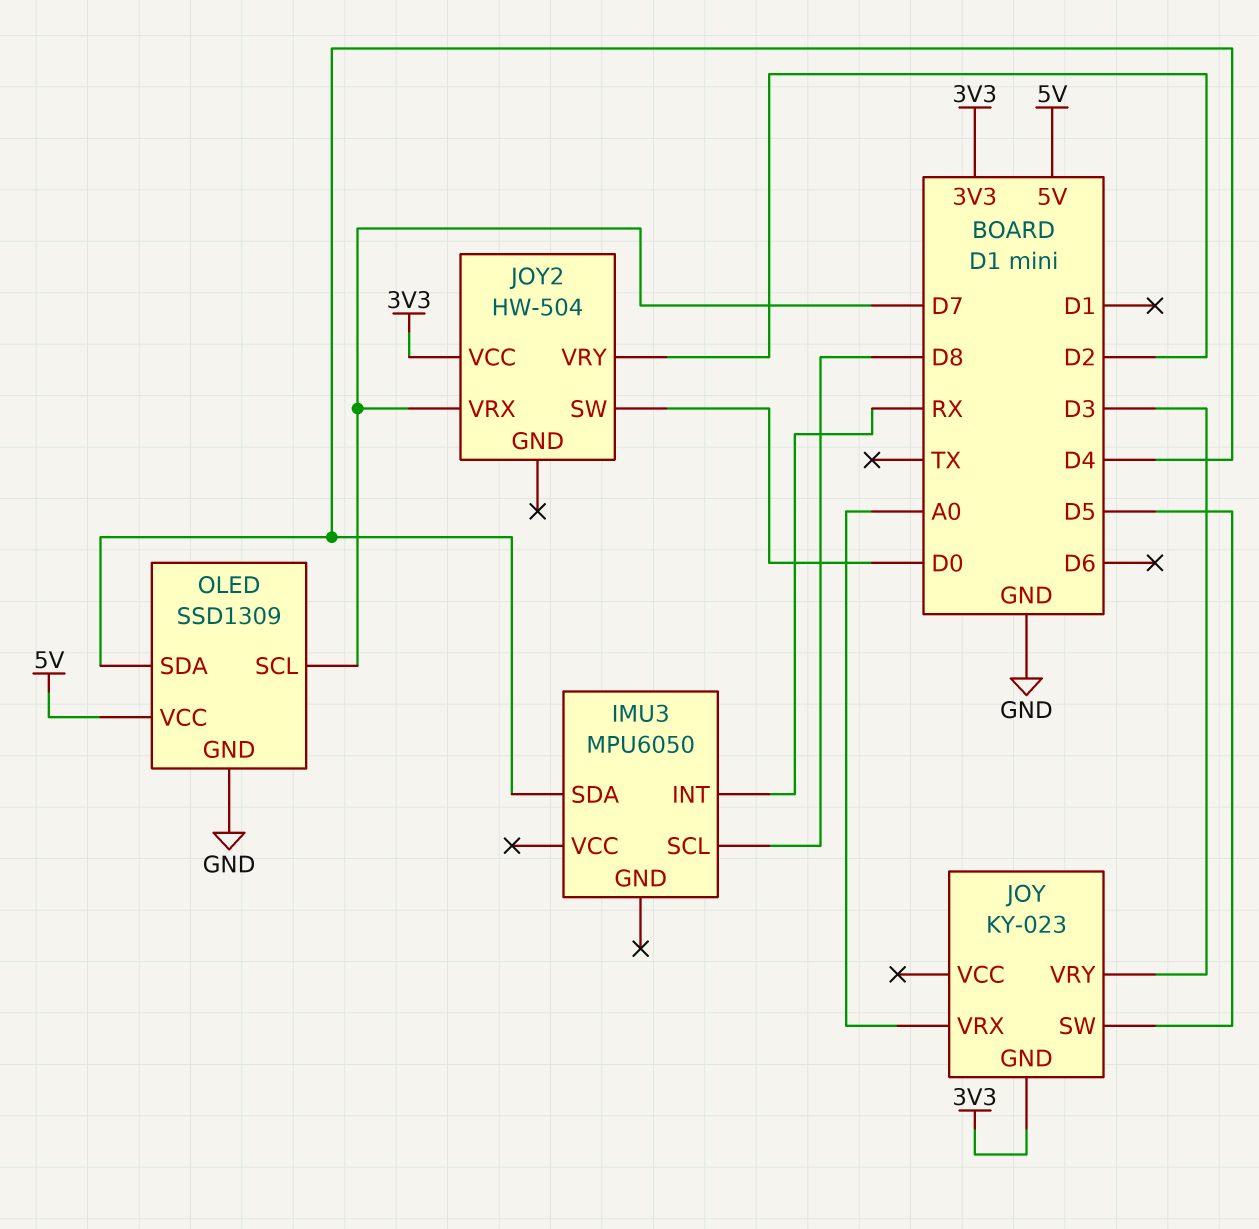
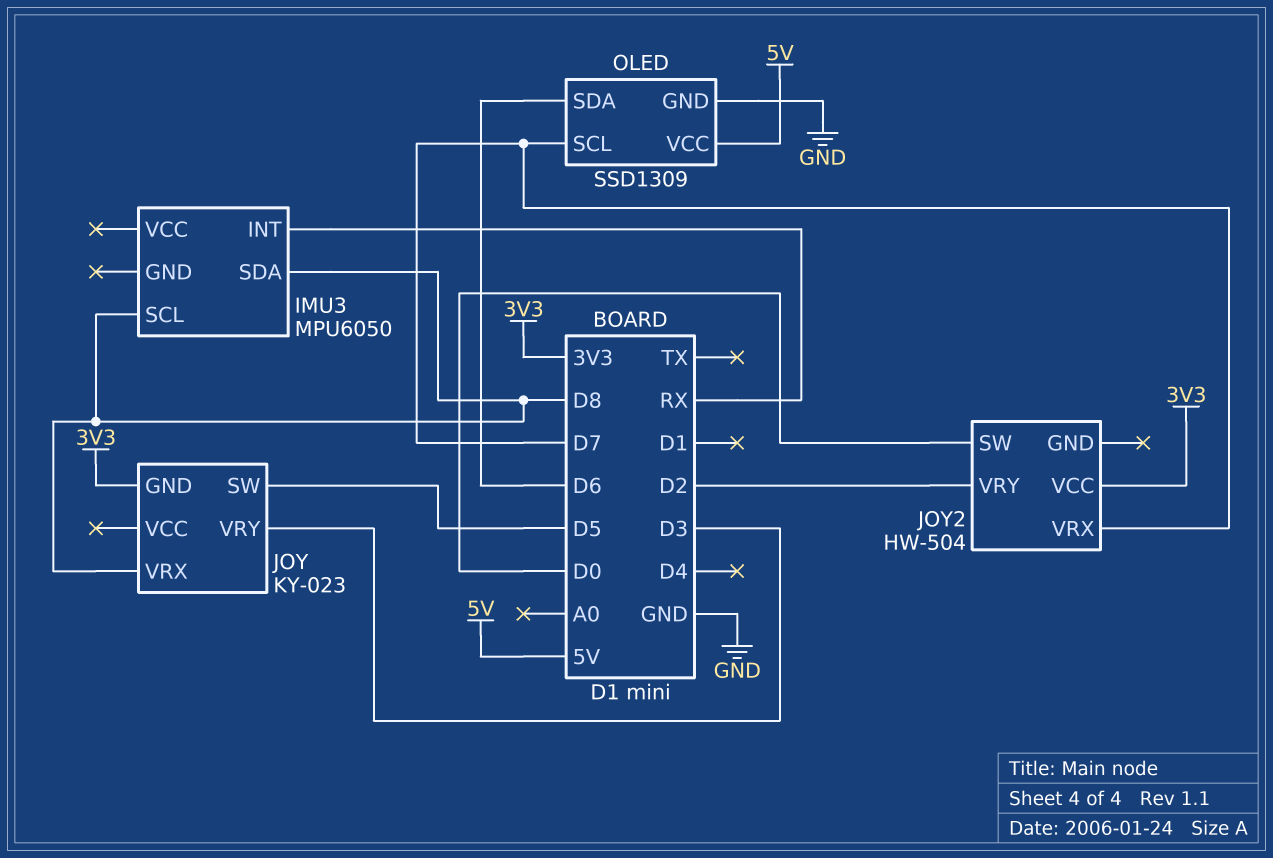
IMU3 pin SDA: D4 -> D8
JOY pin VRX: A0 -> D8
OLED pin SDA: D4 -> D6

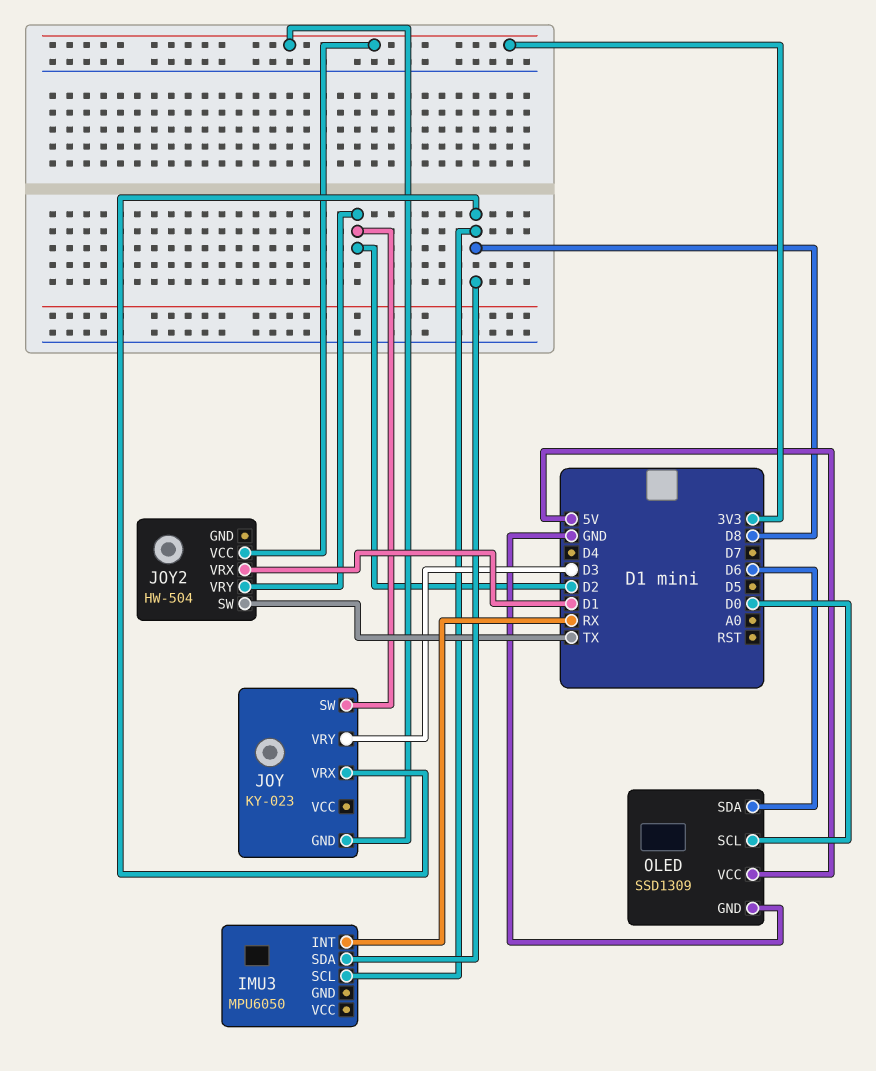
JOY pin SW: D5 -> D2
JOY2 pin SW: D0 -> TX
JOY2 pin VRX: D7 -> D1
OLED pin SCL: D7 -> D0

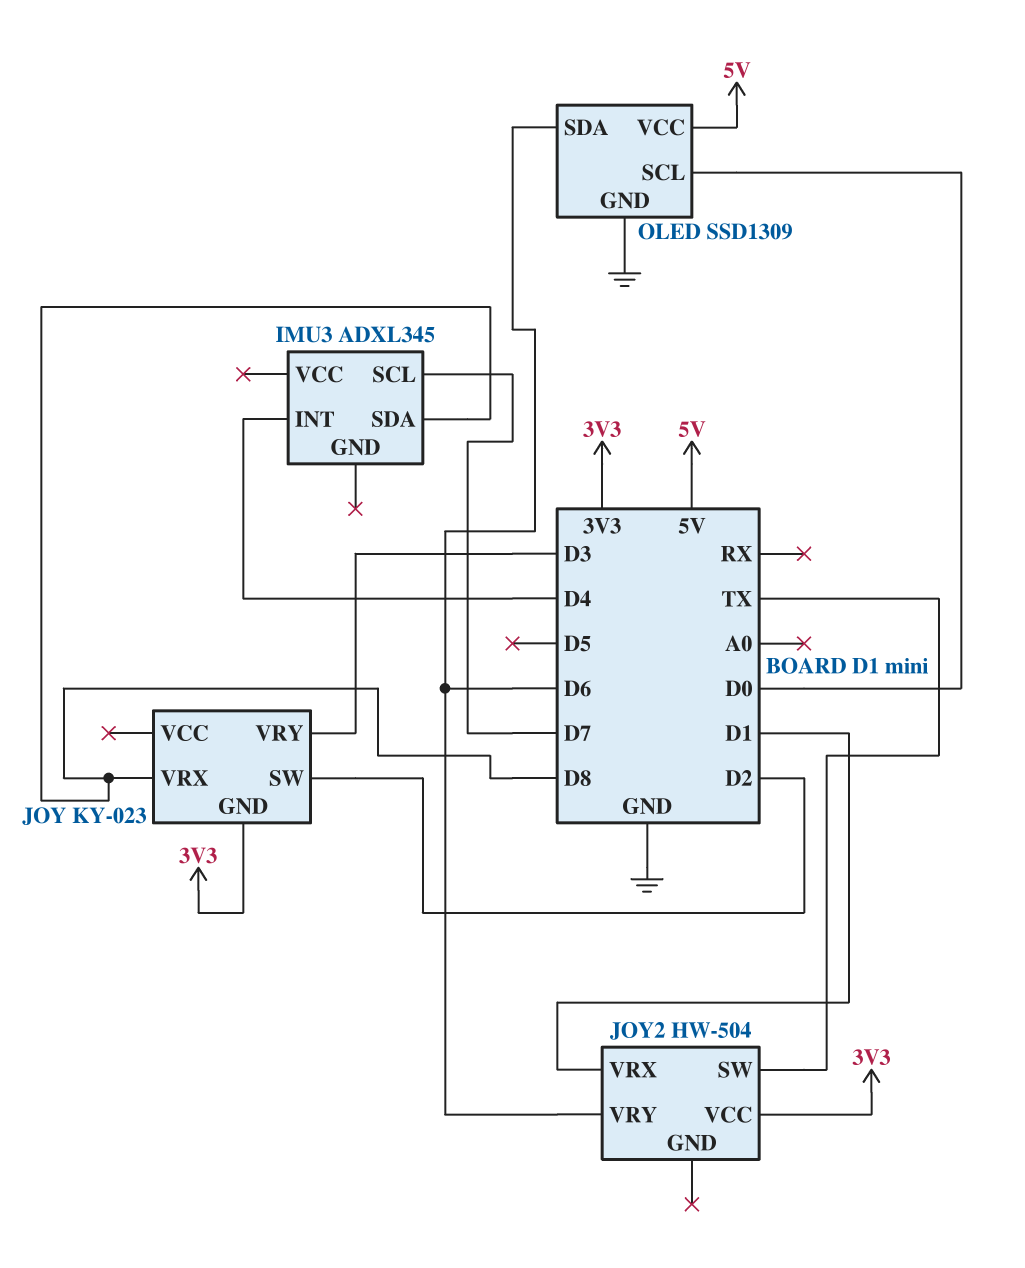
IMU3: MPU6050 -> ADXL345
IMU3 pin INT: RX -> D4
IMU3 pin SCL: D8 -> D7
JOY2 pin VRY: D2 -> D6

